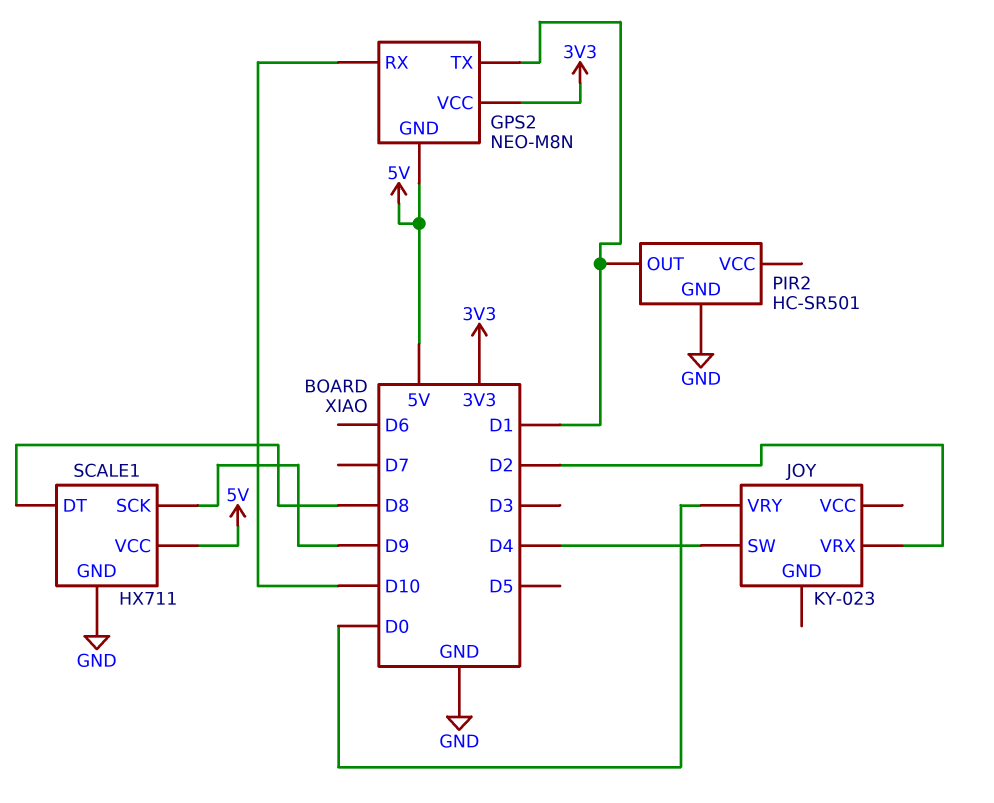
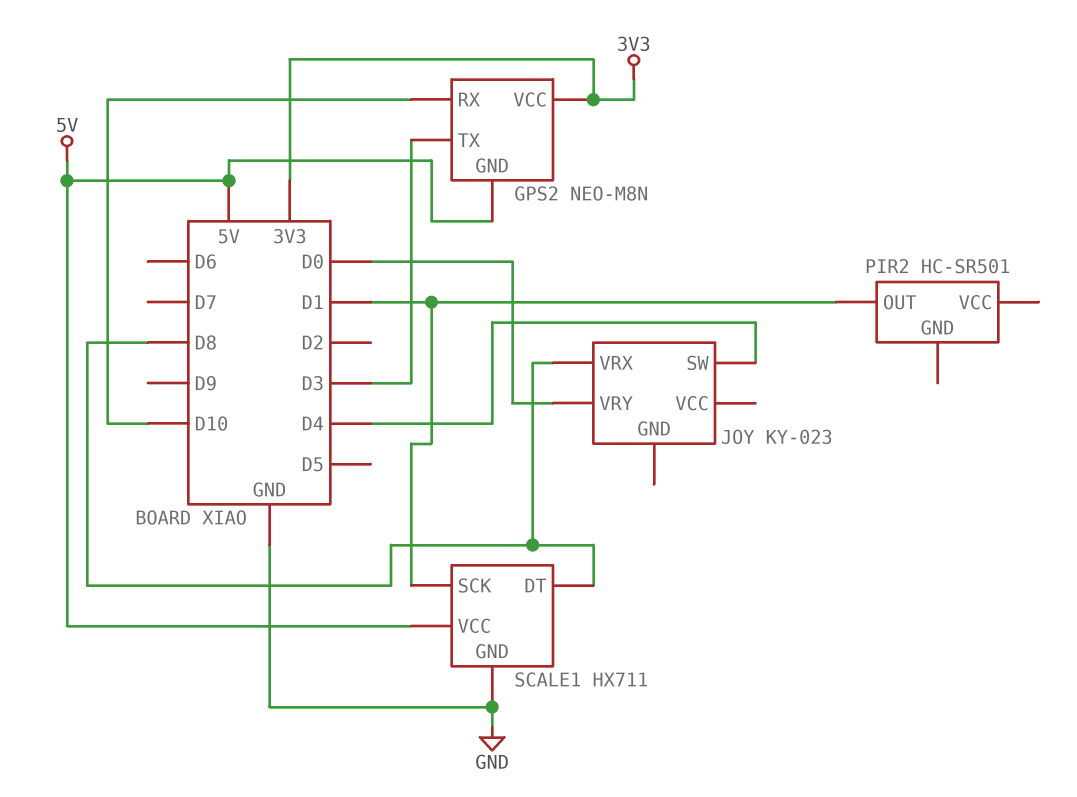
GPS2 pin TX: D1 -> D3
JOY pin VRX: D2 -> D8
PIR2 pin GND: GND -> none
SCALE1 pin SCK: D9 -> D1

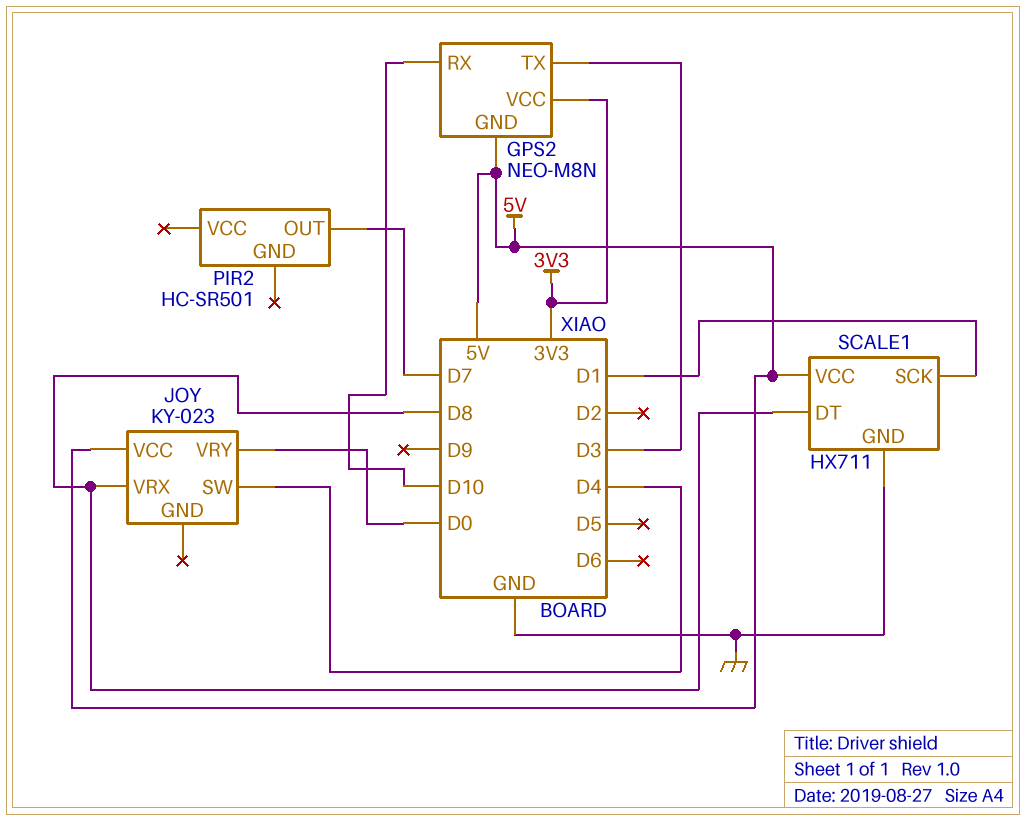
JOY pin VCC: none -> 5V
PIR2 pin OUT: D1 -> D7

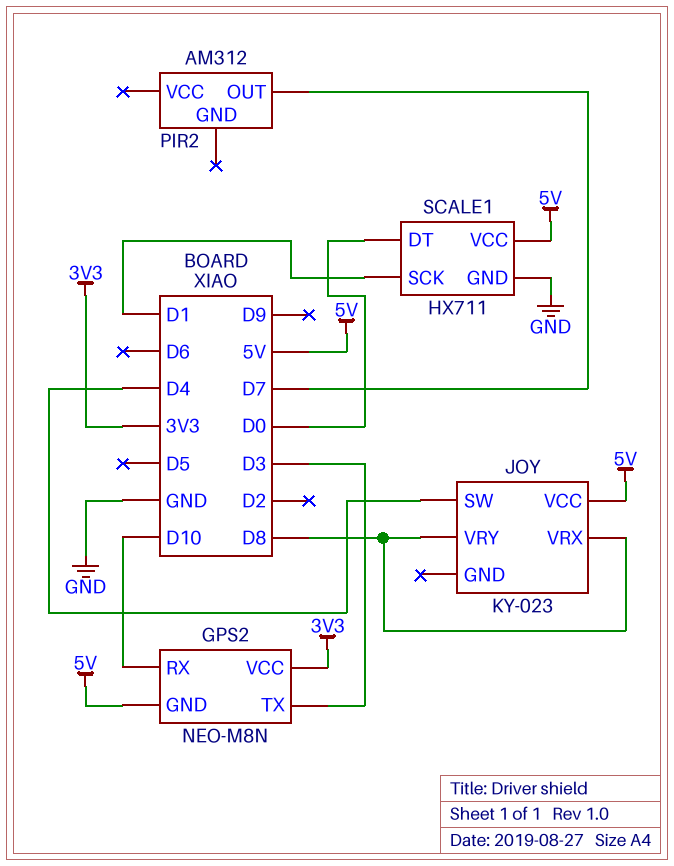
JOY pin VRY: D0 -> D8
PIR2: HC-SR501 -> AM312
SCALE1 pin DT: D8 -> D0

